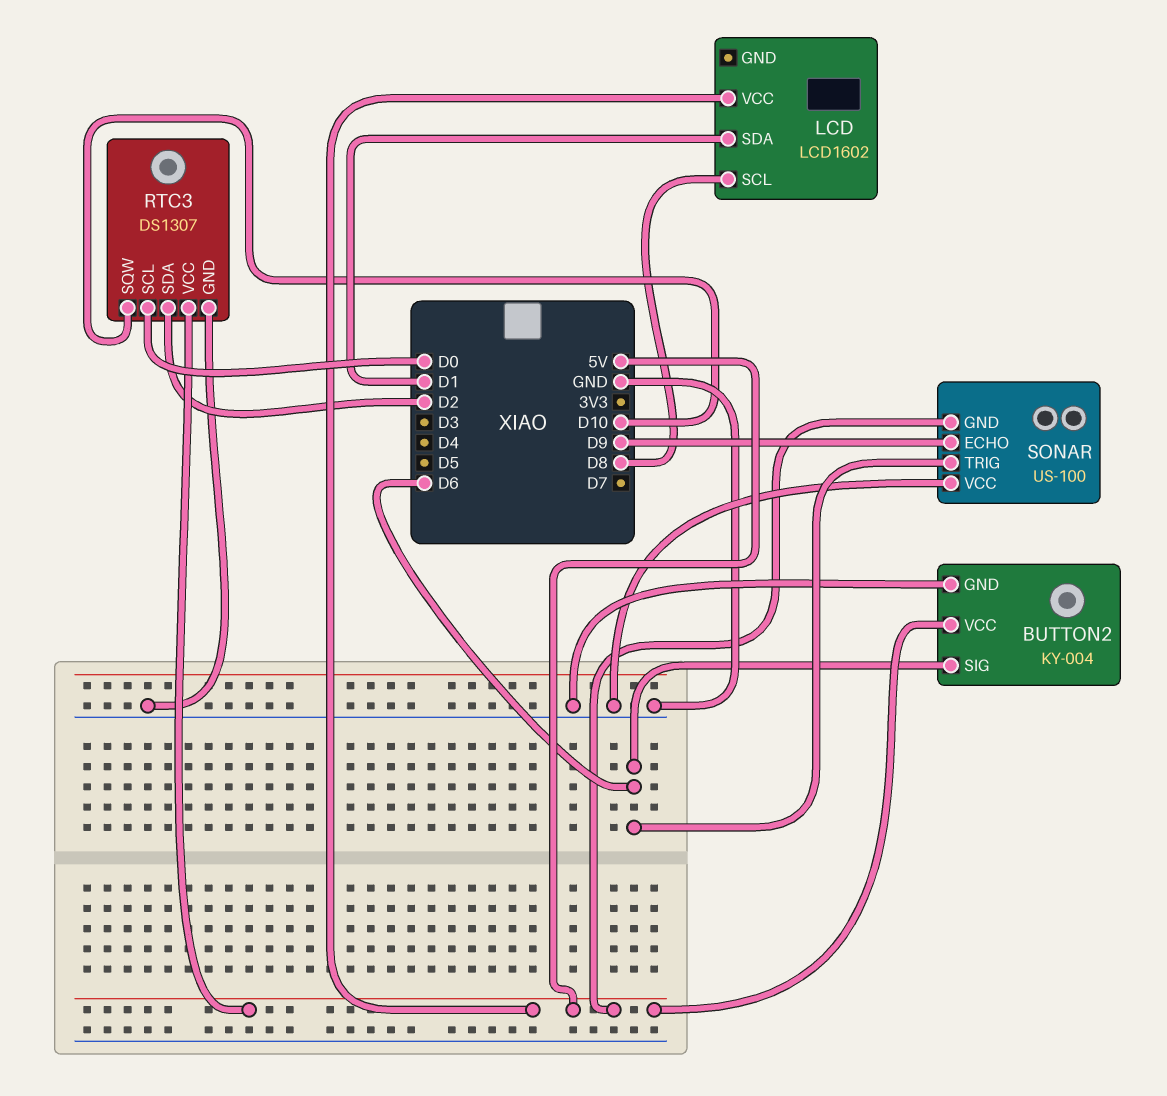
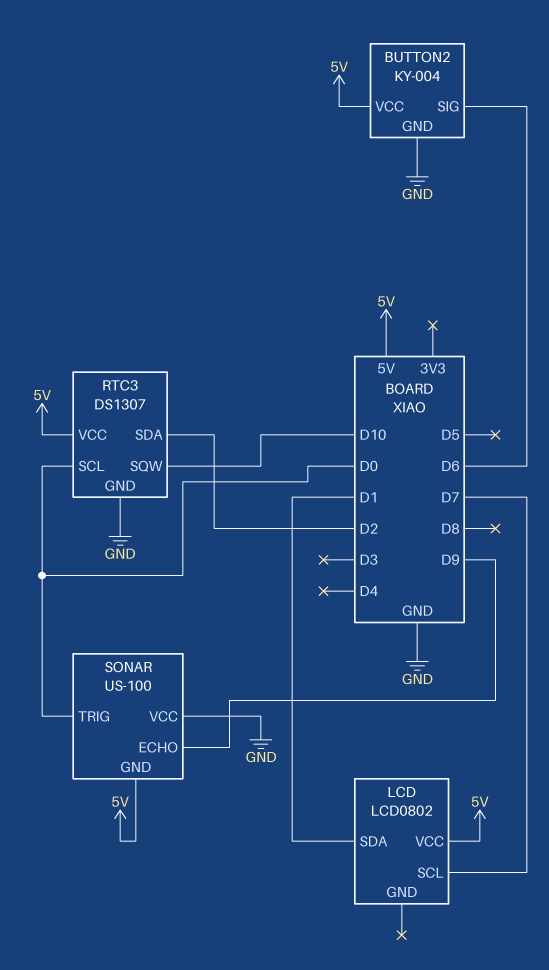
LCD: LCD1602 -> LCD0802
LCD pin SCL: D8 -> D7
SONAR pin TRIG: D6 -> D0

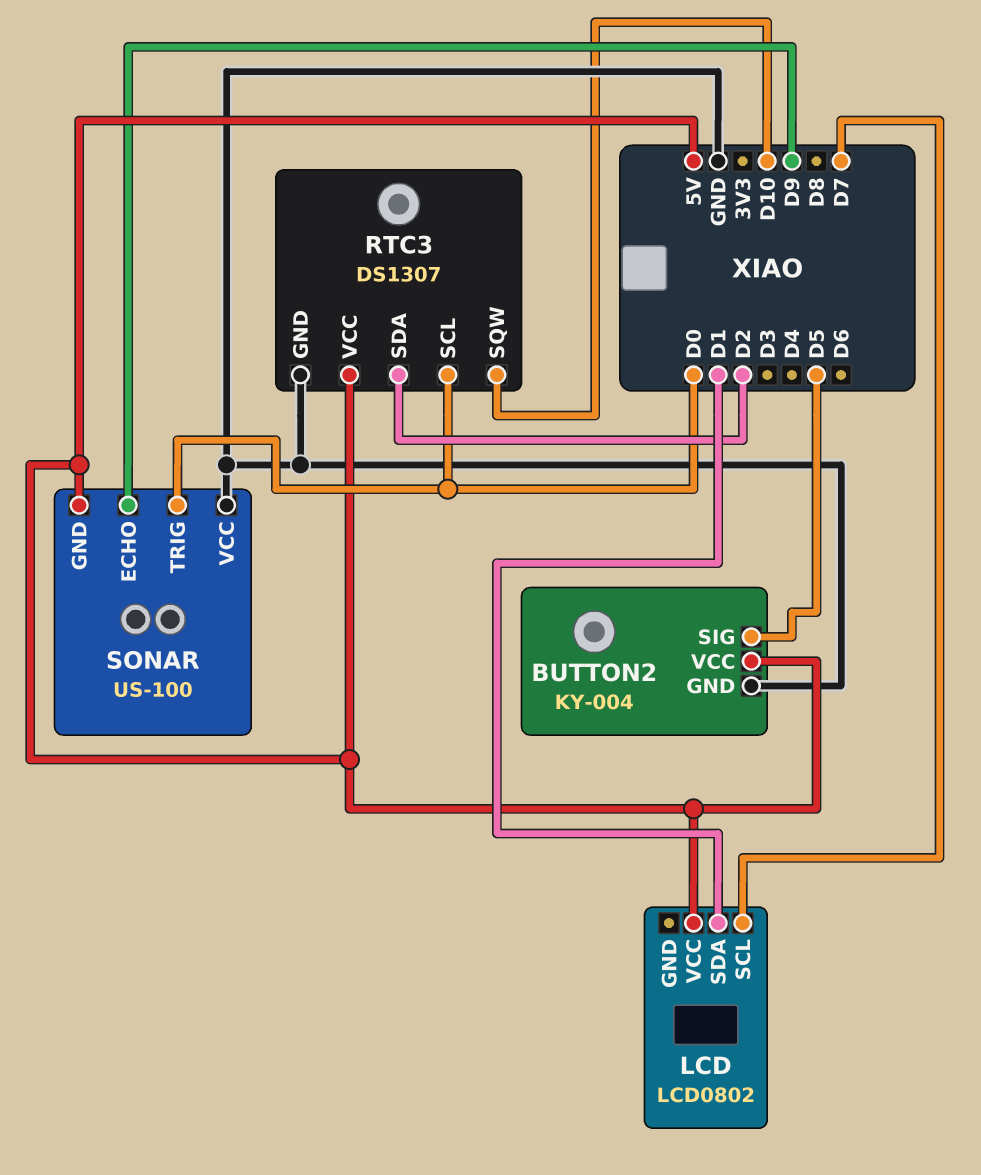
BUTTON2 pin SIG: D6 -> D5

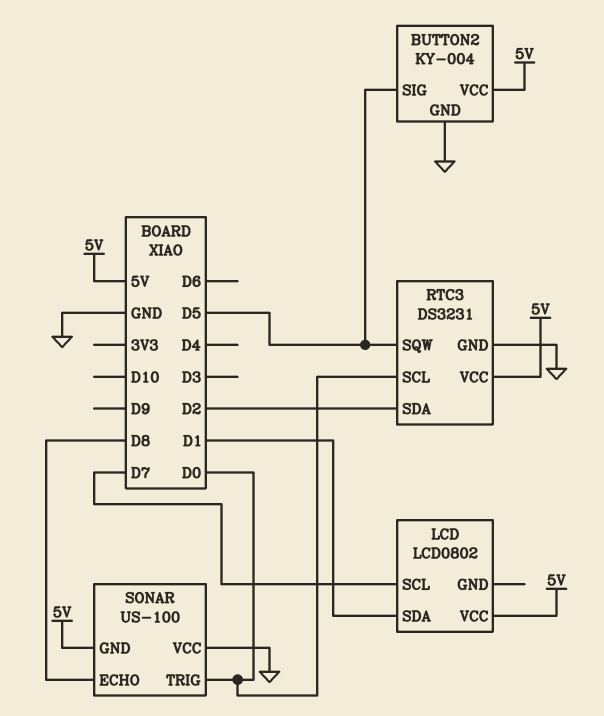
RTC3: DS1307 -> DS3231
RTC3 pin SQW: D10 -> D5
SONAR pin ECHO: D9 -> D8

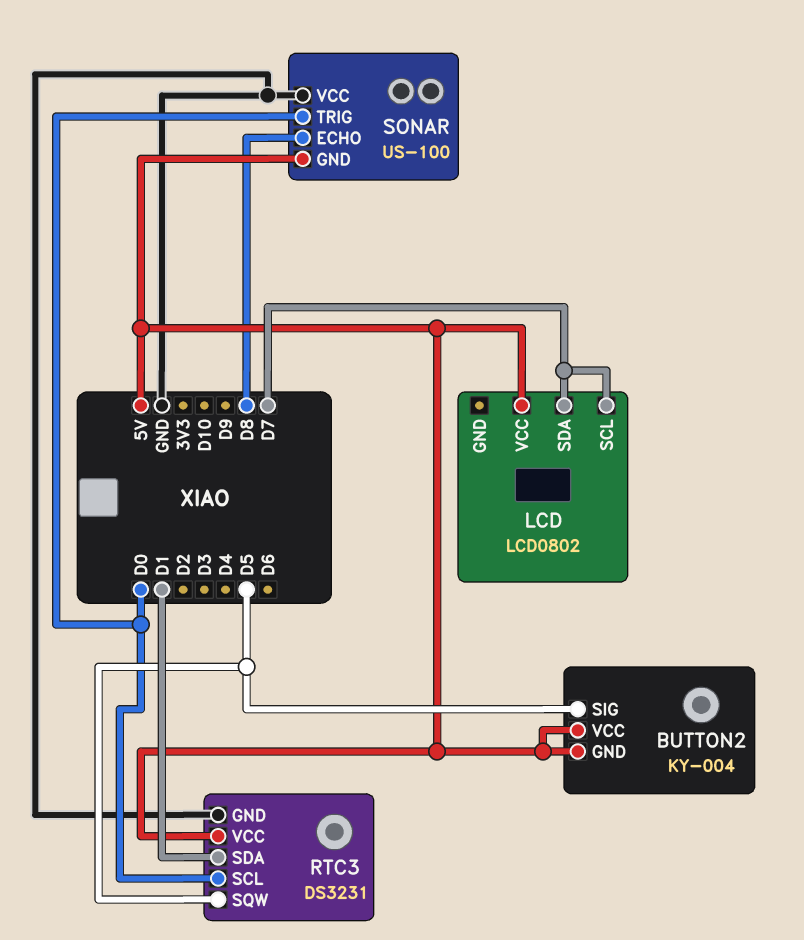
BUTTON2 pin GND: GND -> 5V
LCD pin SDA: D1 -> D7
RTC3 pin SDA: D2 -> D1

